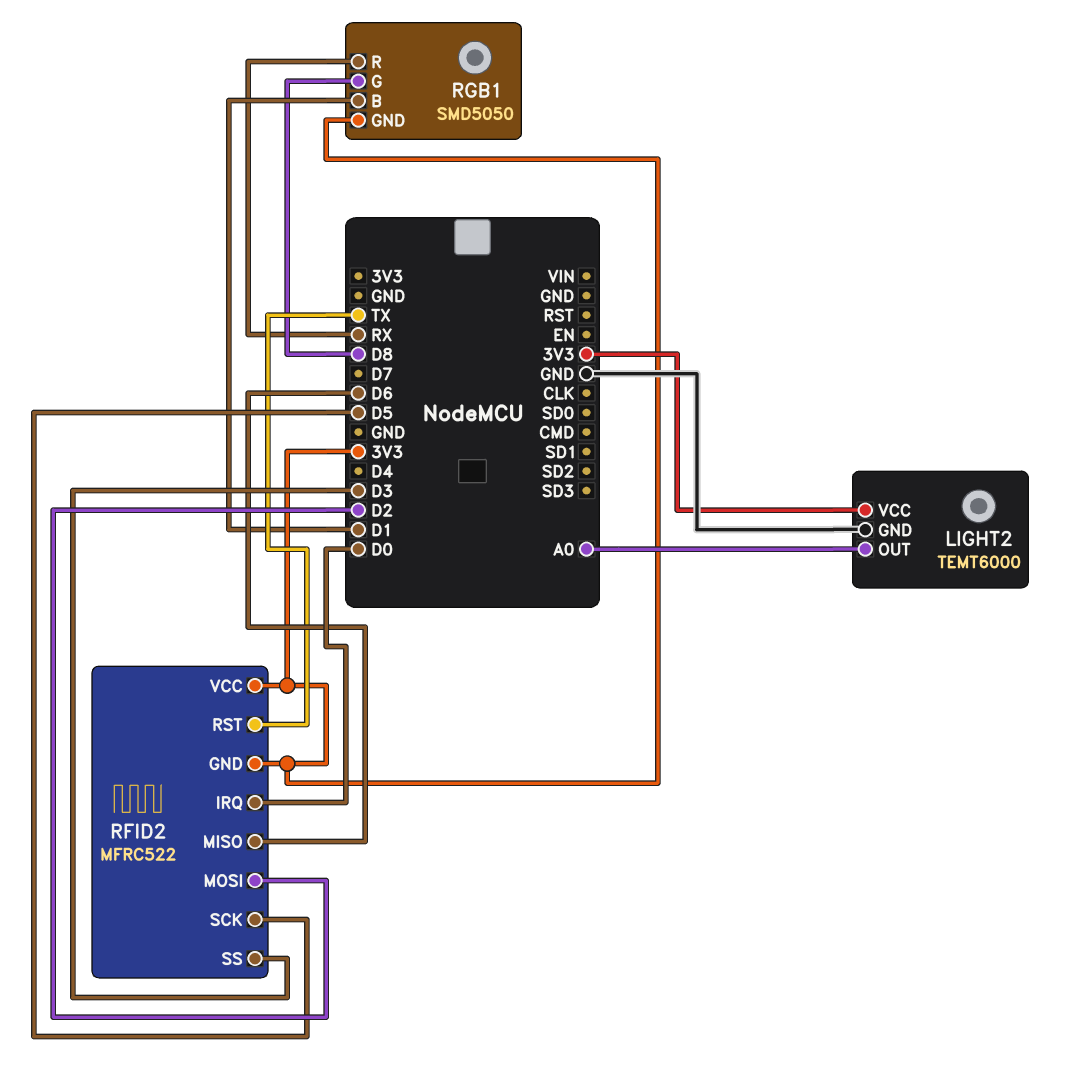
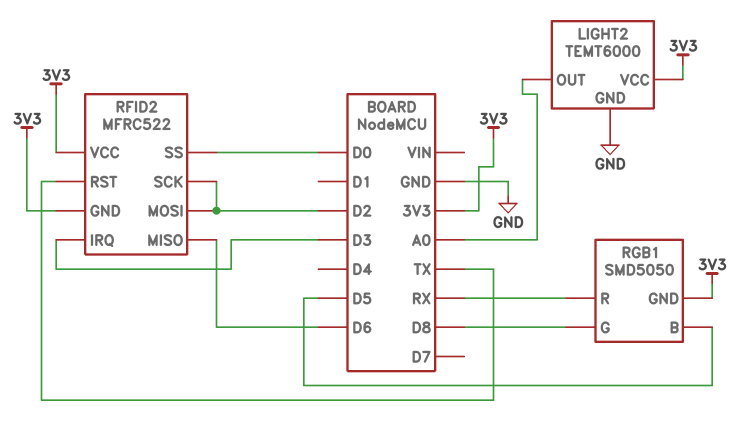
RFID2 pin IRQ: D0 -> D3
RFID2 pin SCK: D5 -> D2
RFID2 pin SS: D3 -> D0
RGB1 pin B: D1 -> D5

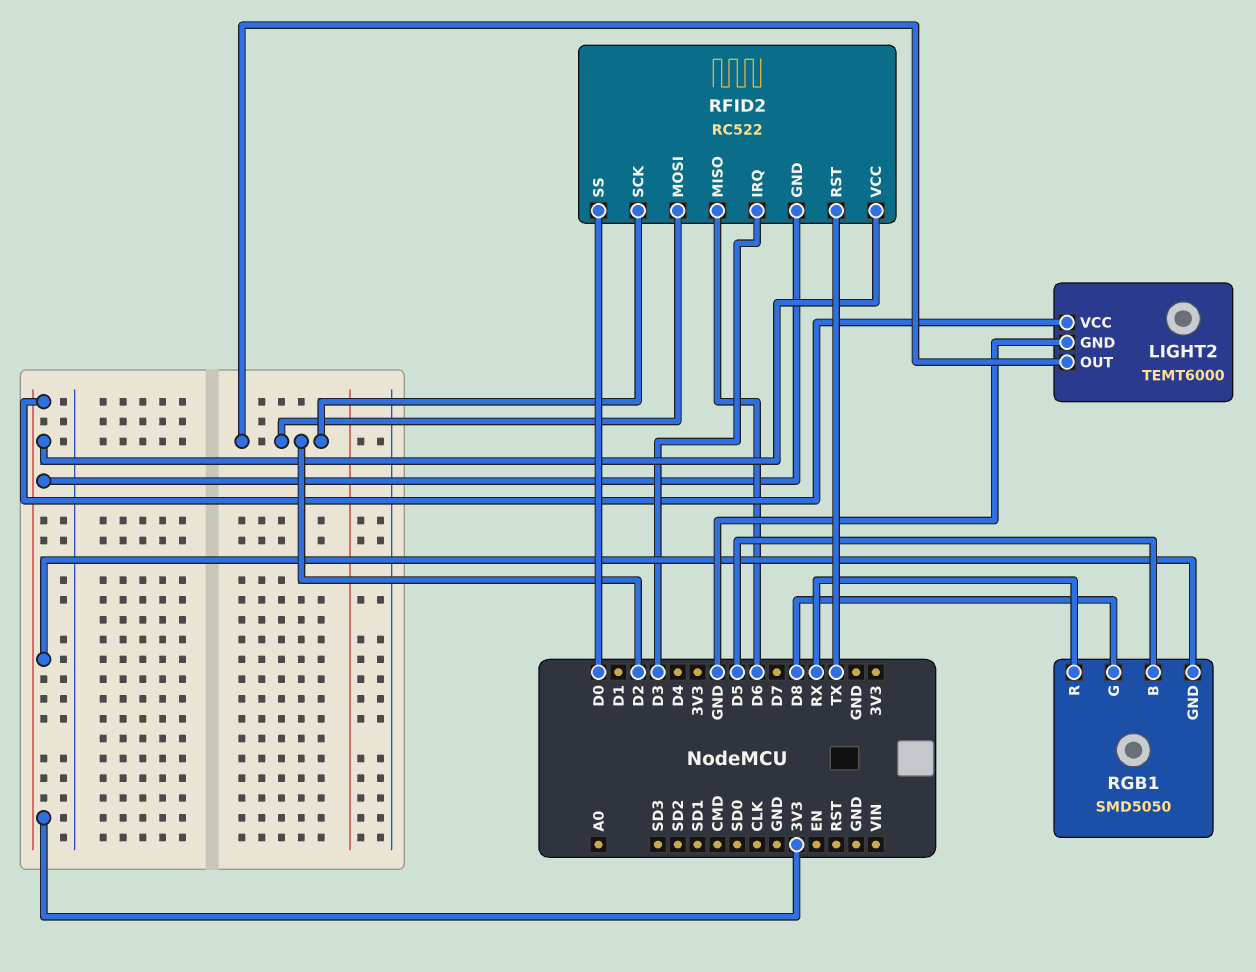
LIGHT2 pin OUT: A0 -> D2
RFID2: MFRC522 -> RC522

